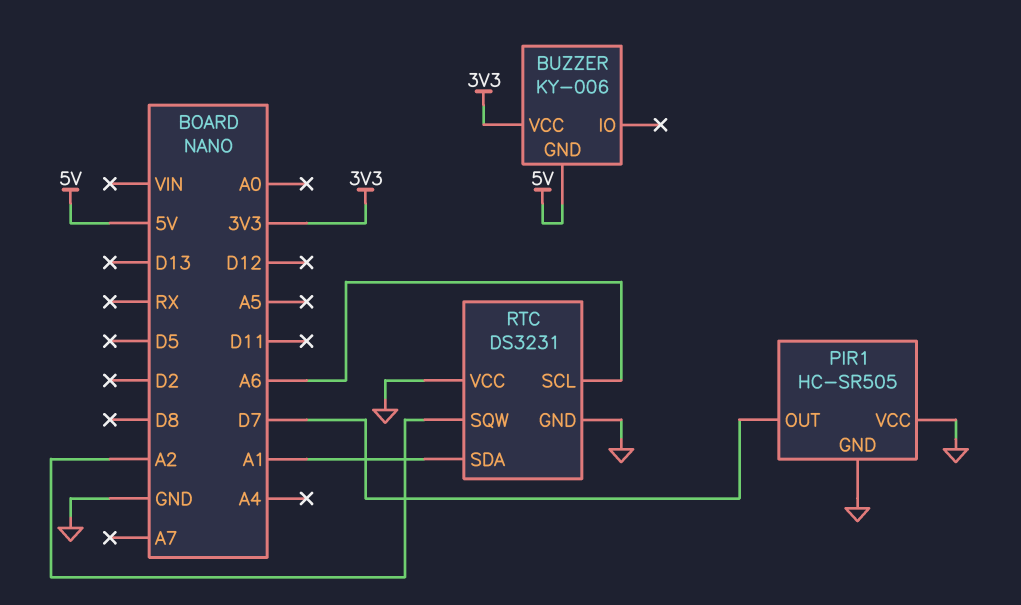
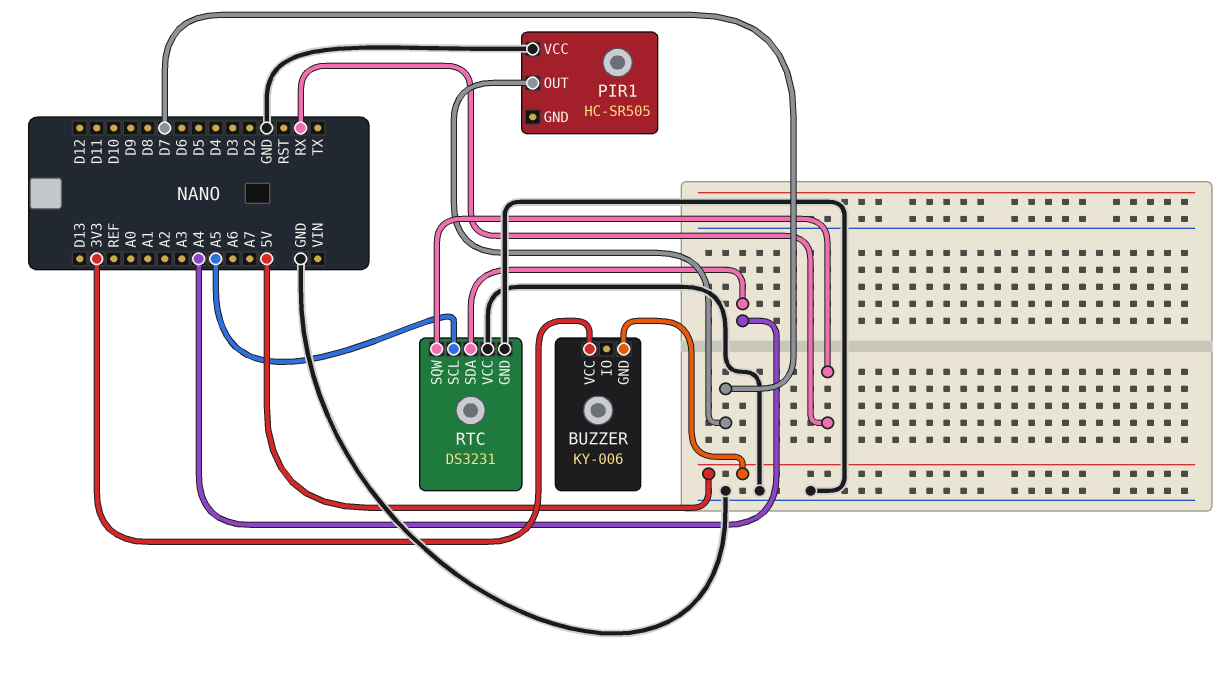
PIR1 pin GND: GND -> none
RTC pin SCL: A6 -> A5
RTC pin SDA: A1 -> A4
RTC pin SQW: A2 -> RX

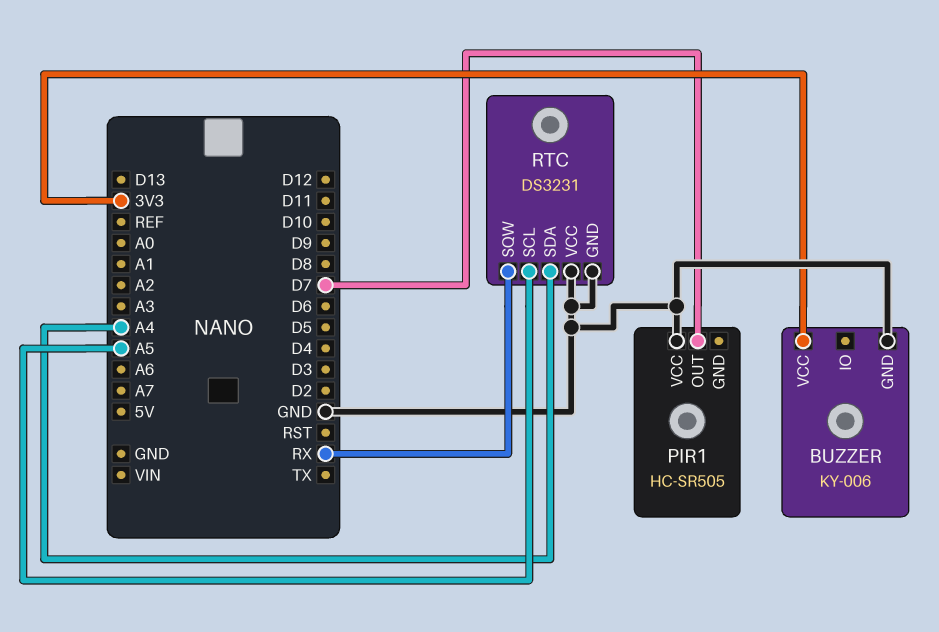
BUZZER pin GND: 5V -> GND

